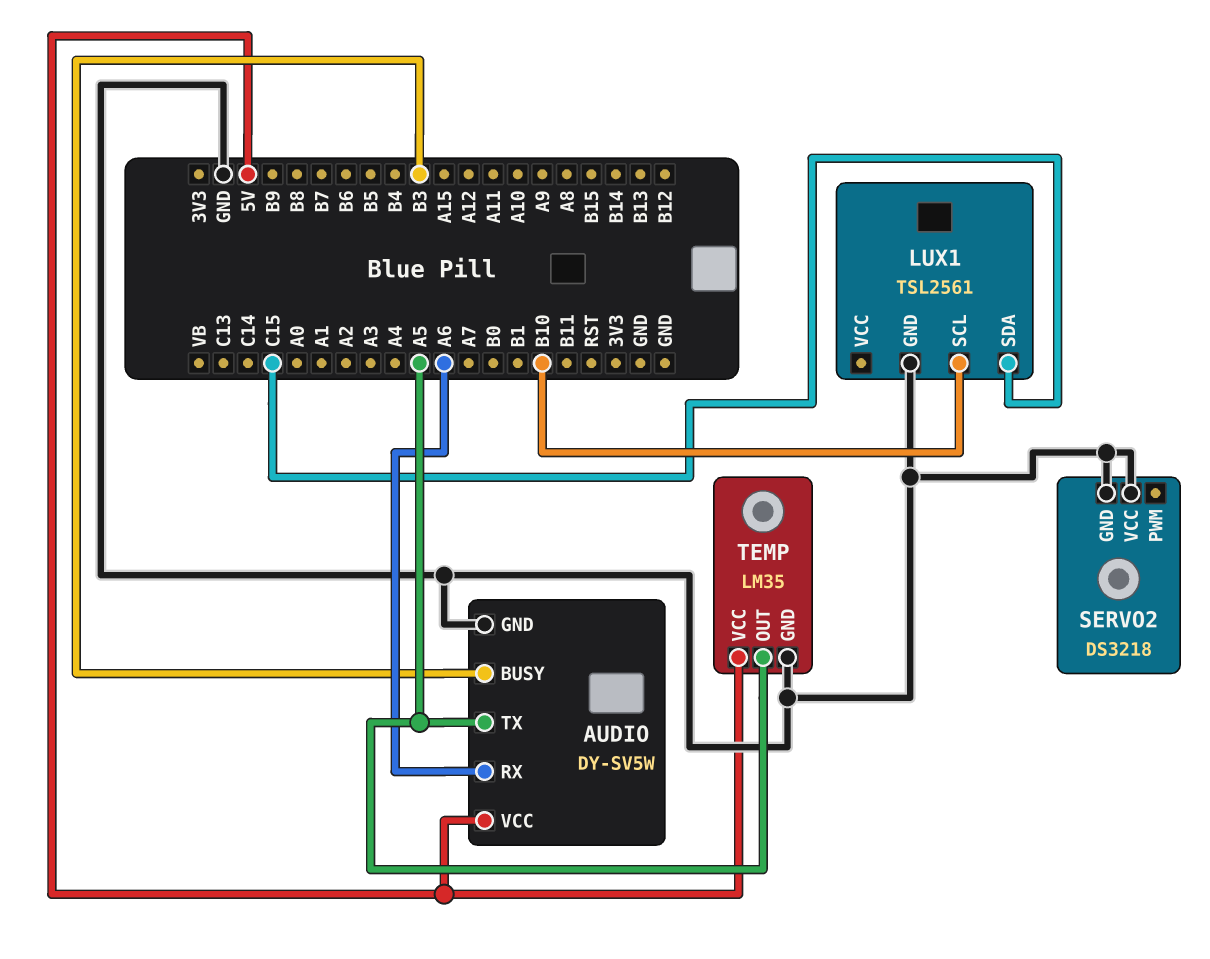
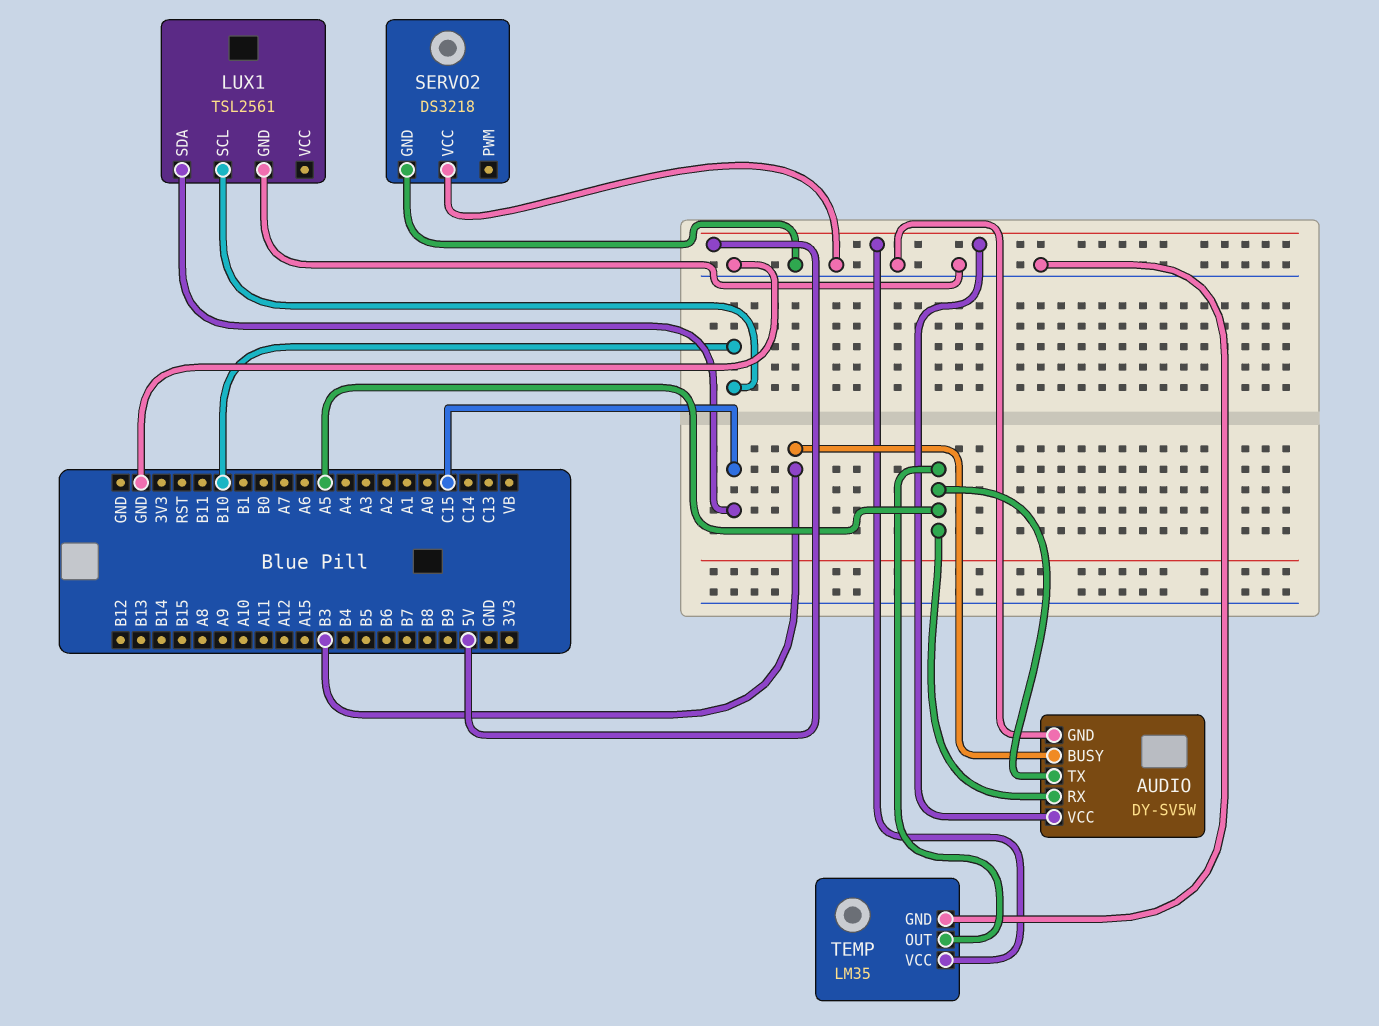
AUDIO pin RX: A6 -> A5

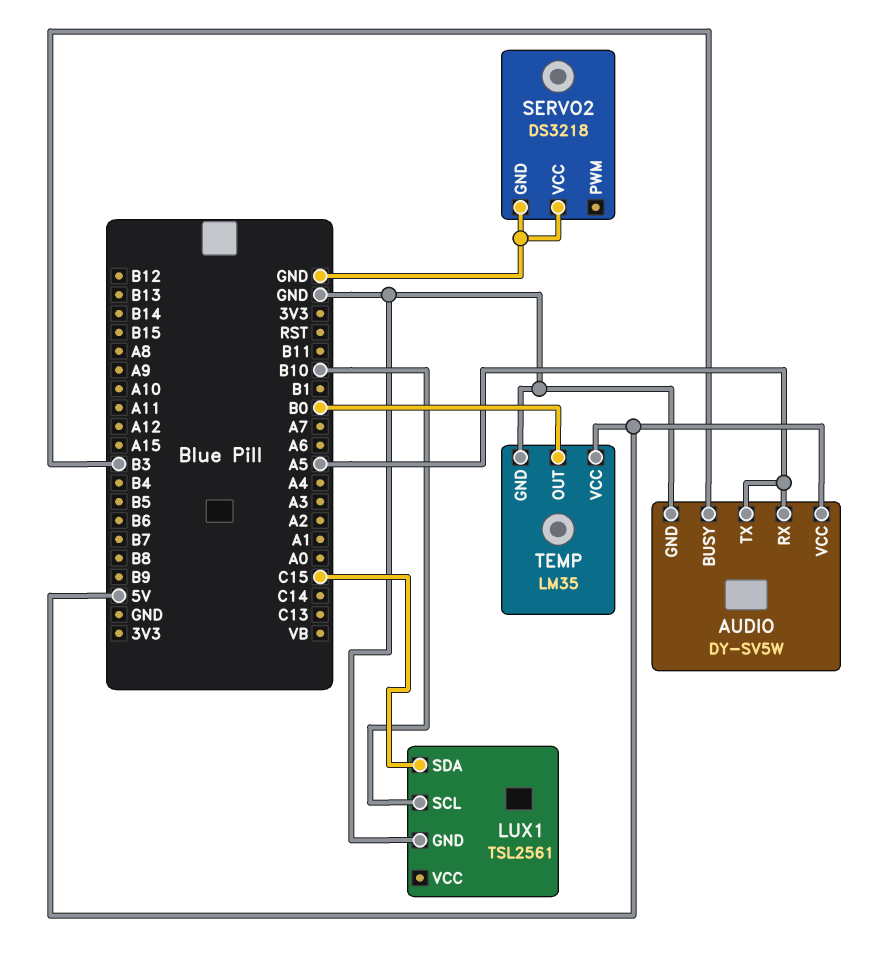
TEMP pin OUT: A5 -> B0

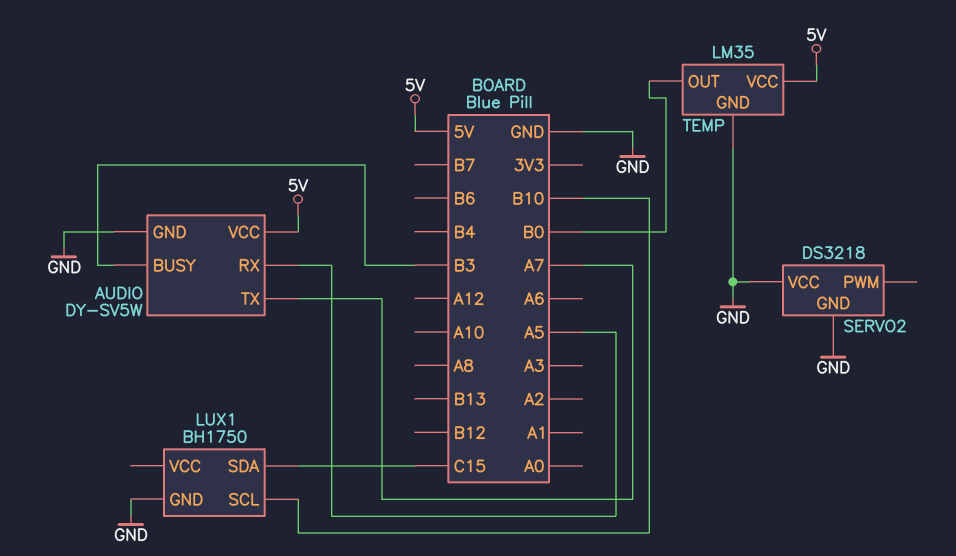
AUDIO pin TX: A5 -> A7
LUX1: TSL2561 -> BH1750

